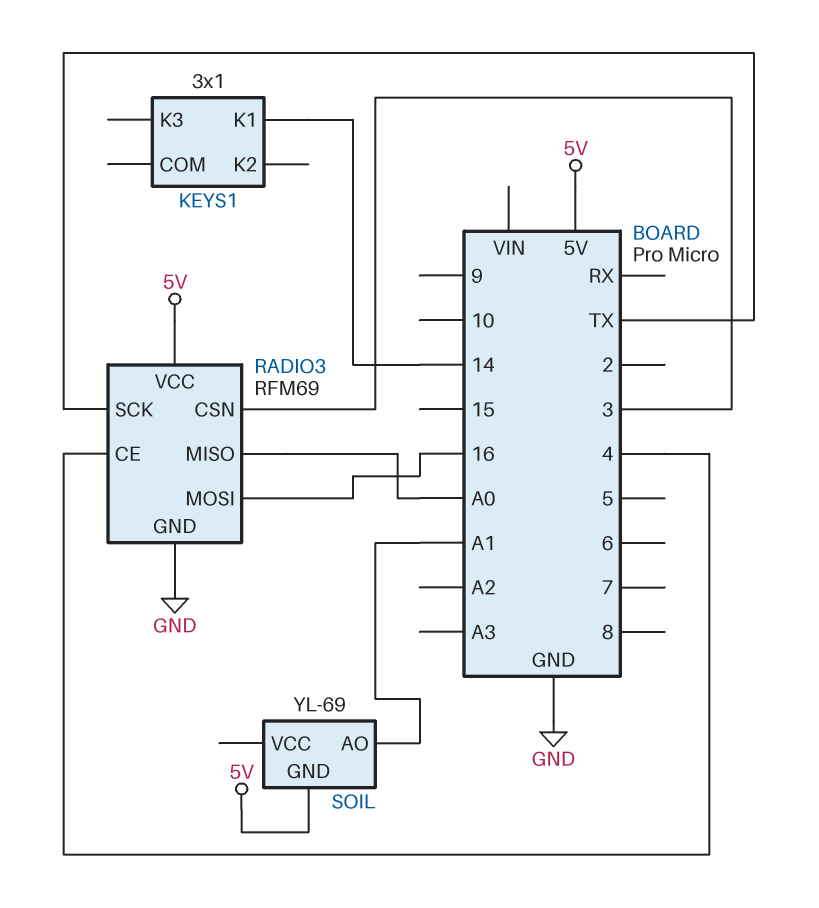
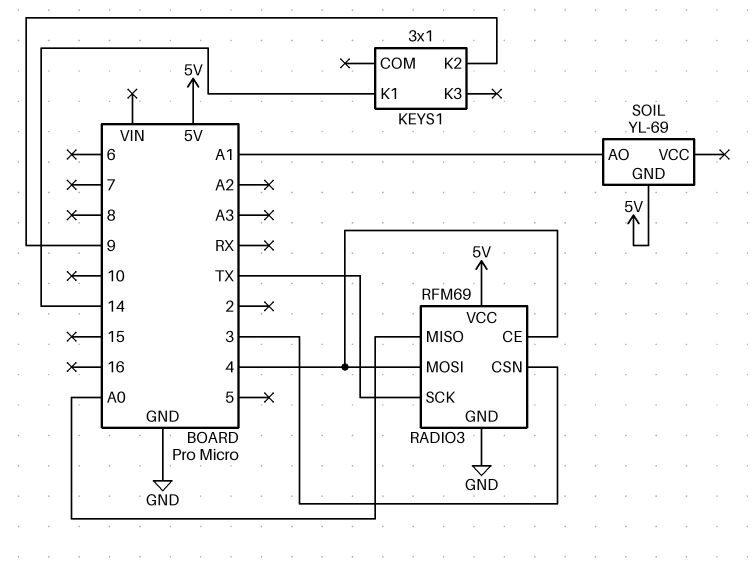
KEYS1 pin K2: none -> 9
RADIO3 pin MOSI: 16 -> 4

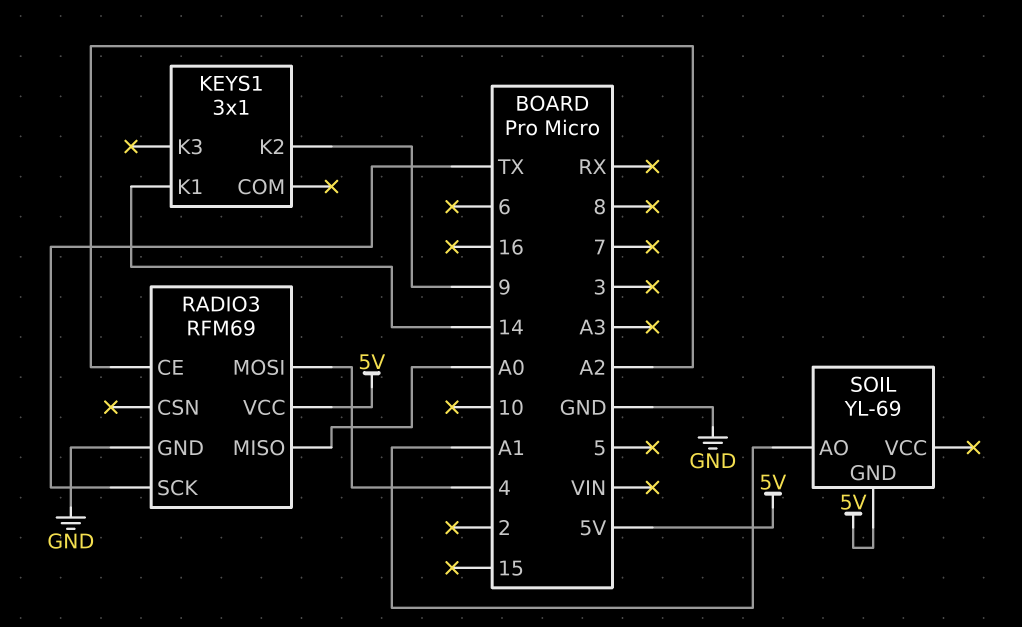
RADIO3 pin CE: 4 -> A2
RADIO3 pin CSN: 3 -> none

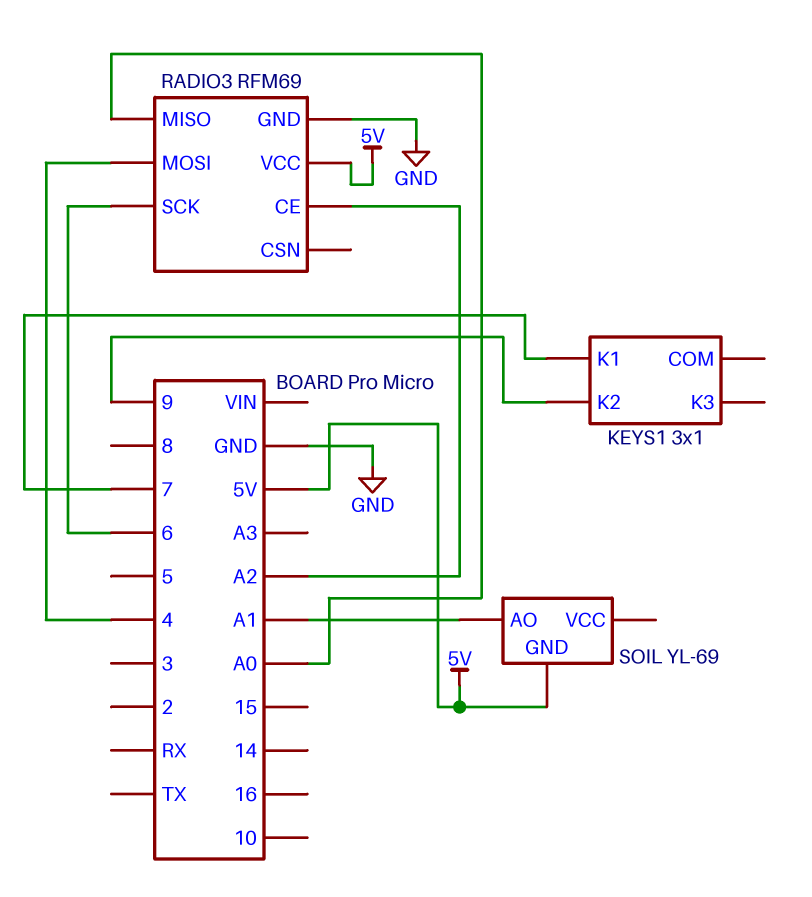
KEYS1 pin K1: 14 -> 7
RADIO3 pin SCK: TX -> 6

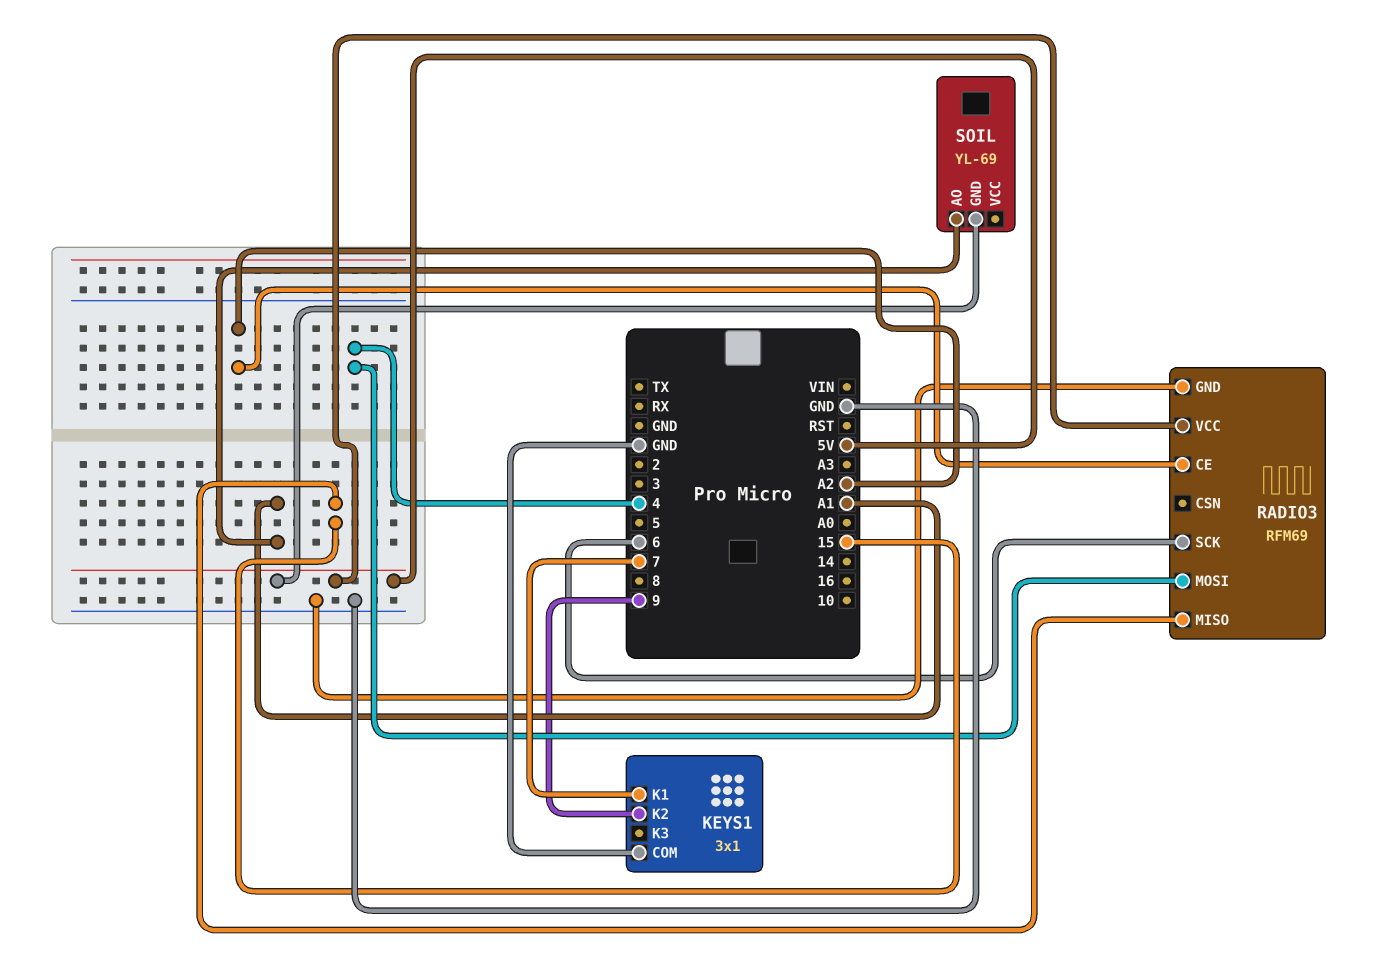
KEYS1 pin COM: none -> GND
RADIO3 pin MISO: A0 -> 15

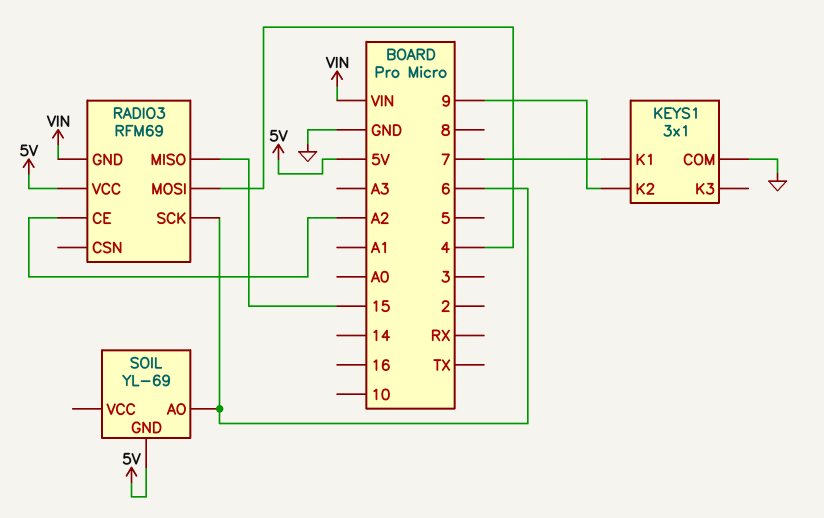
RADIO3 pin GND: GND -> VIN
SOIL pin AO: A1 -> 6

